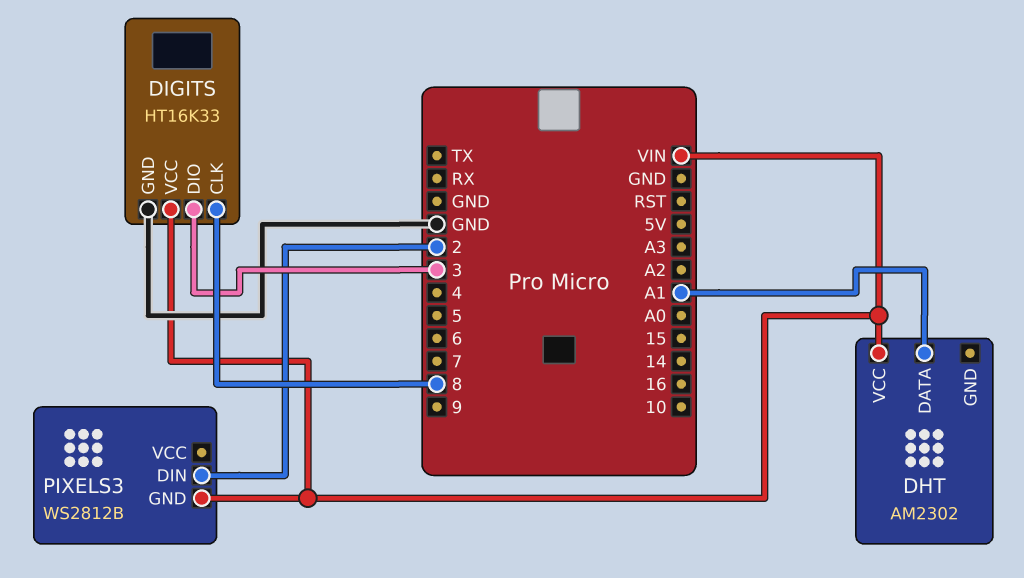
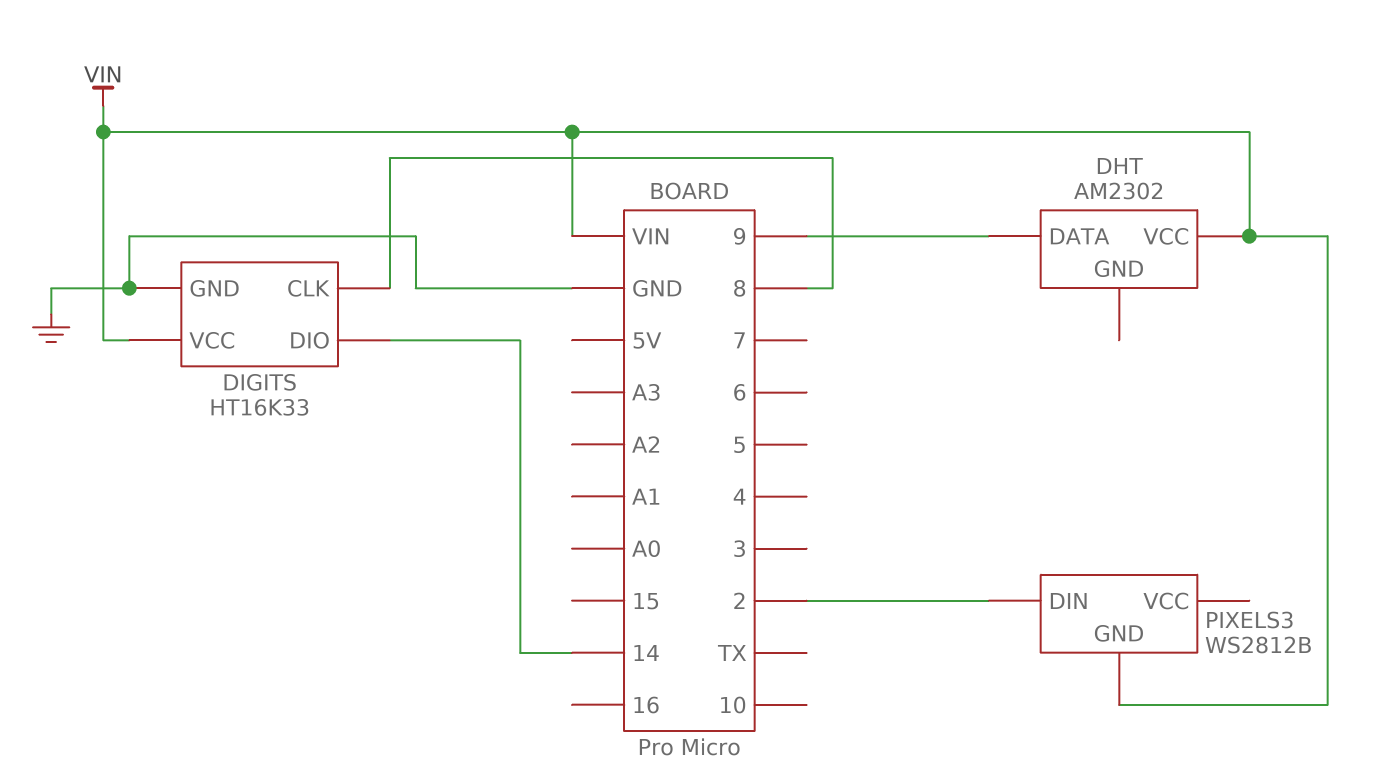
DHT pin DATA: A1 -> 9
DIGITS pin DIO: 3 -> 14

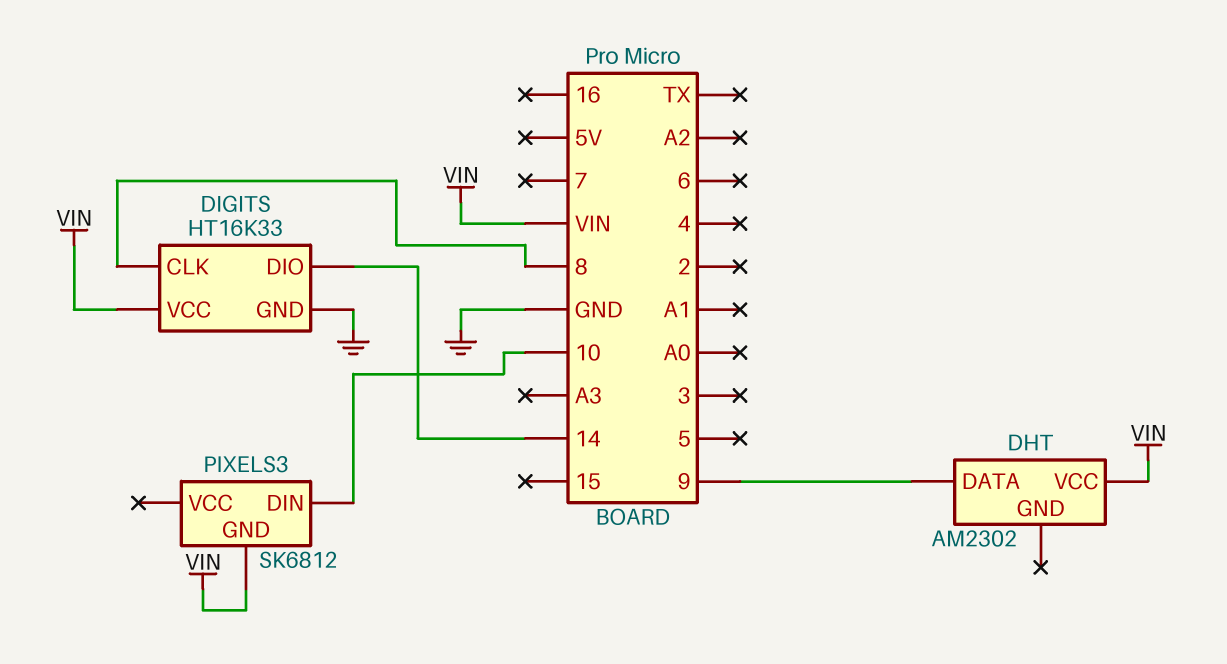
PIXELS3: WS2812B -> SK6812
PIXELS3 pin DIN: 2 -> 10

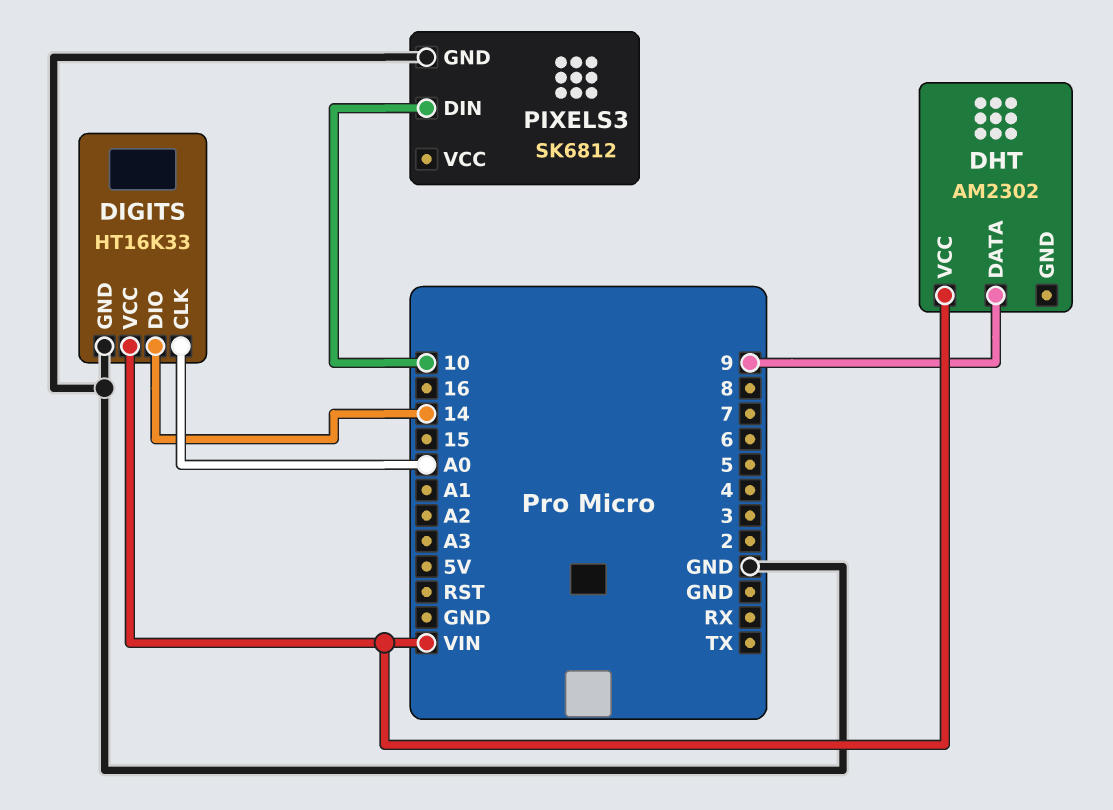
DIGITS pin CLK: 8 -> A0
PIXELS3 pin GND: VIN -> GND

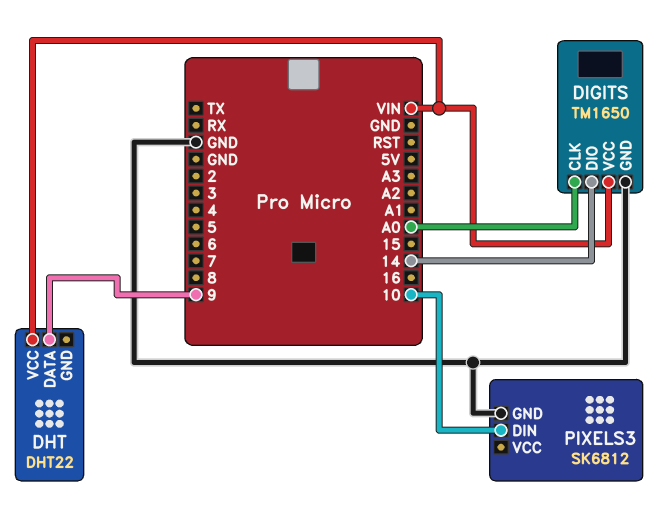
DHT: AM2302 -> DHT22
DIGITS: HT16K33 -> TM1650

